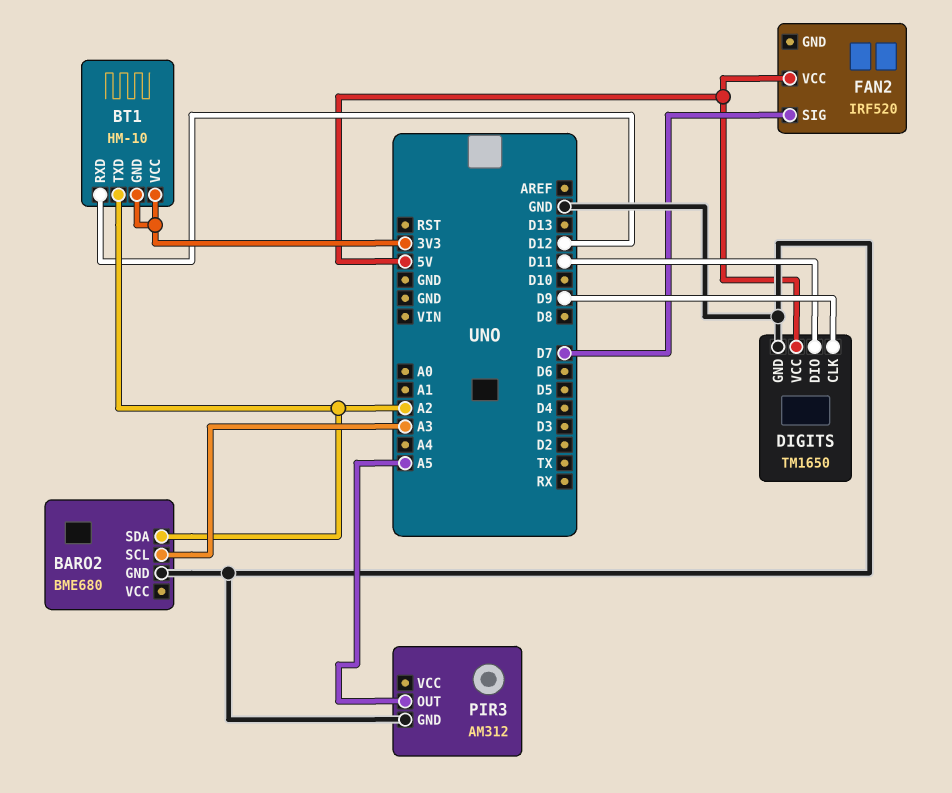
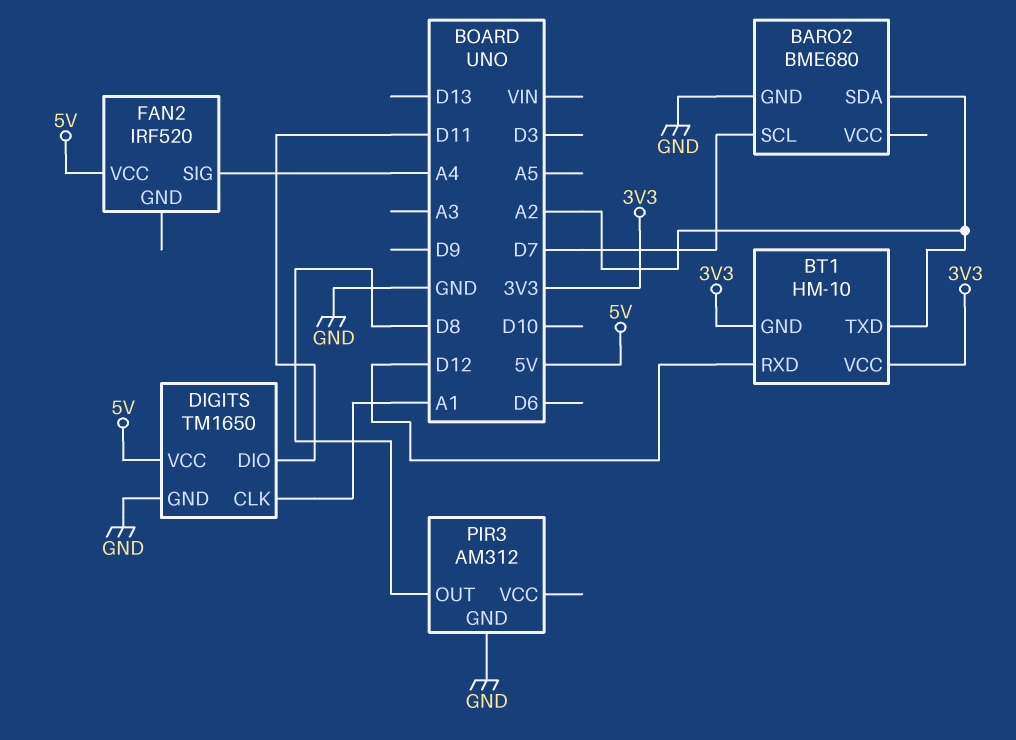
BARO2 pin SCL: A3 -> D7
DIGITS pin CLK: D9 -> A1
FAN2 pin SIG: D7 -> A4
PIR3 pin OUT: A5 -> D8

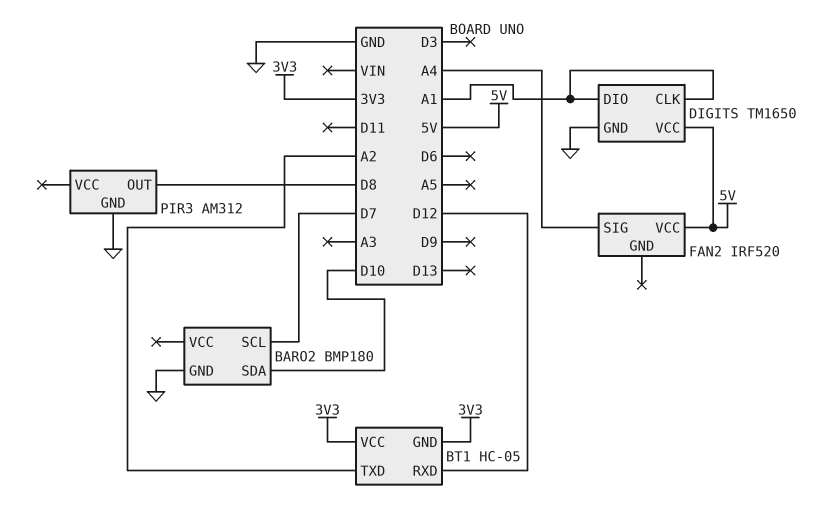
BARO2: BME680 -> BMP180
BARO2 pin SDA: A2 -> D10
BT1: HM-10 -> HC-05
DIGITS pin DIO: D11 -> A1

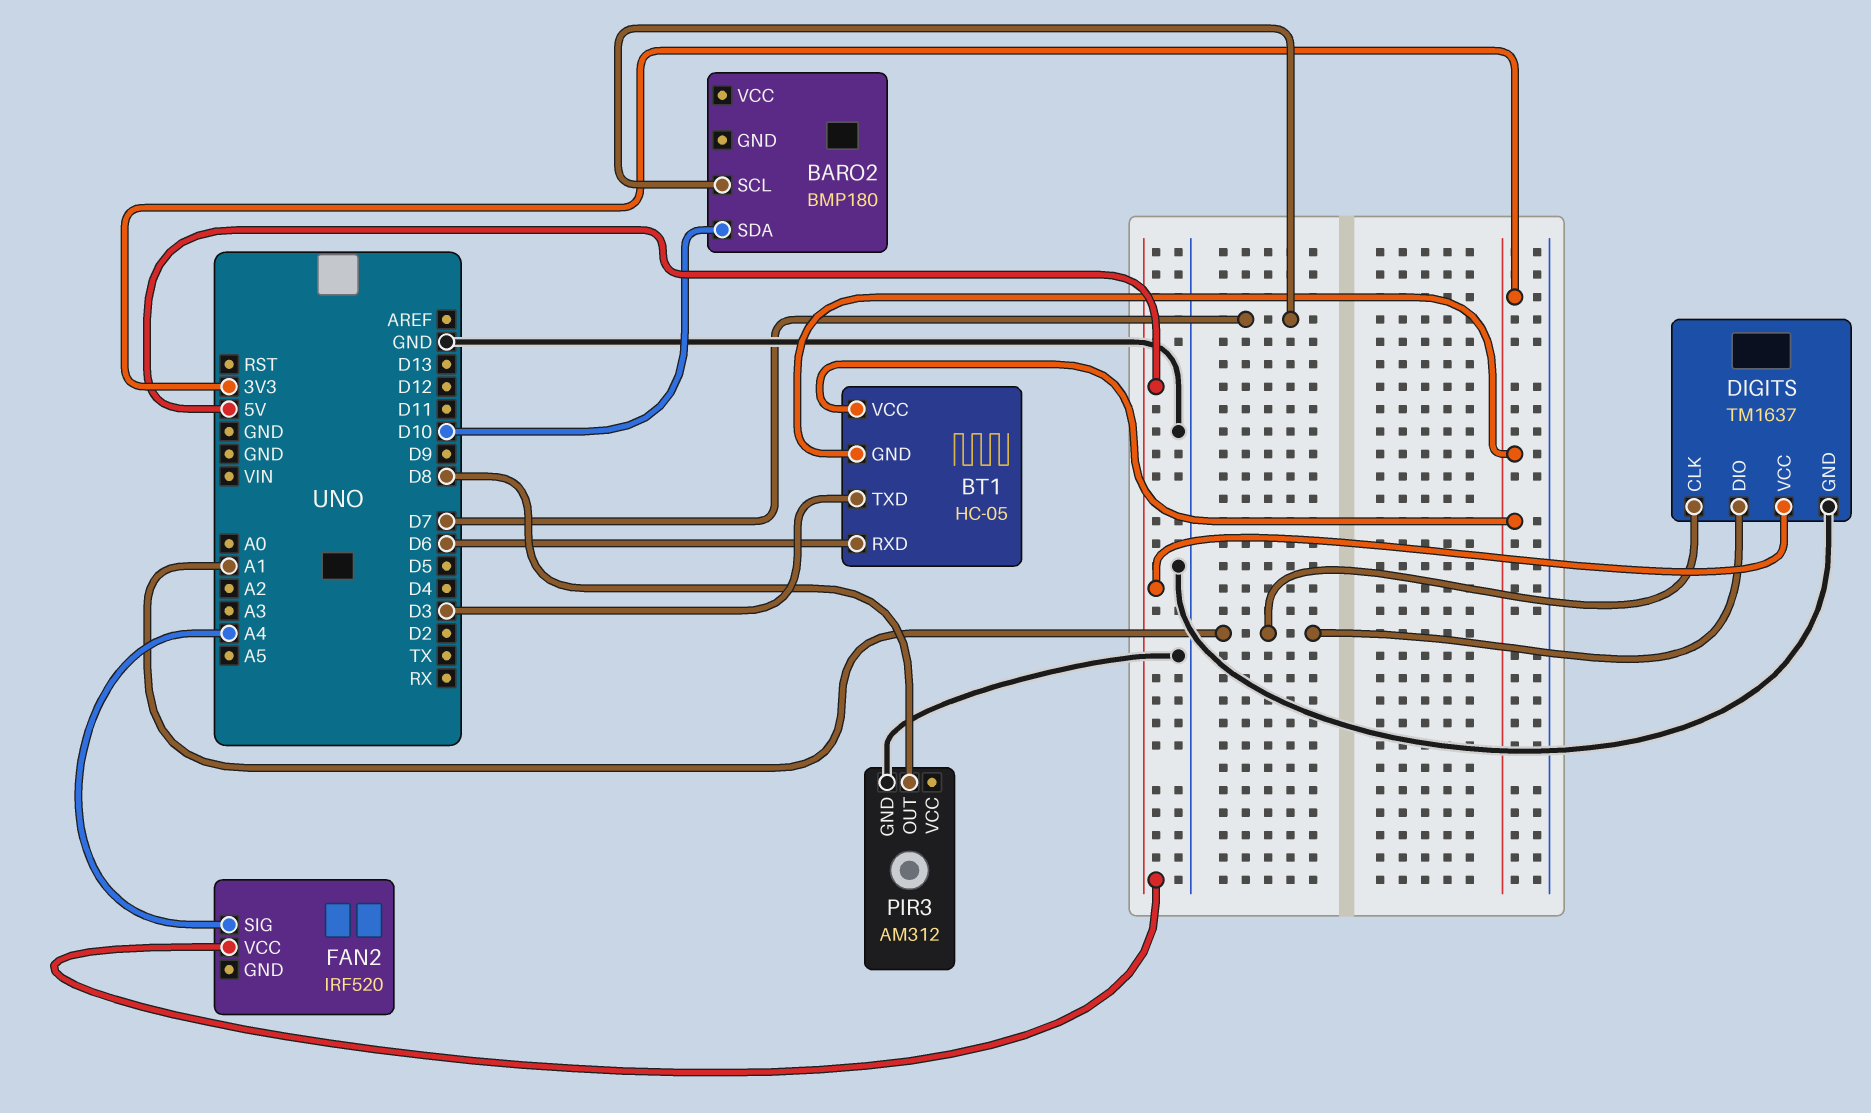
BARO2 pin GND: GND -> none
BT1 pin RXD: D12 -> D6
BT1 pin TXD: A2 -> D3
DIGITS: TM1650 -> TM1637

